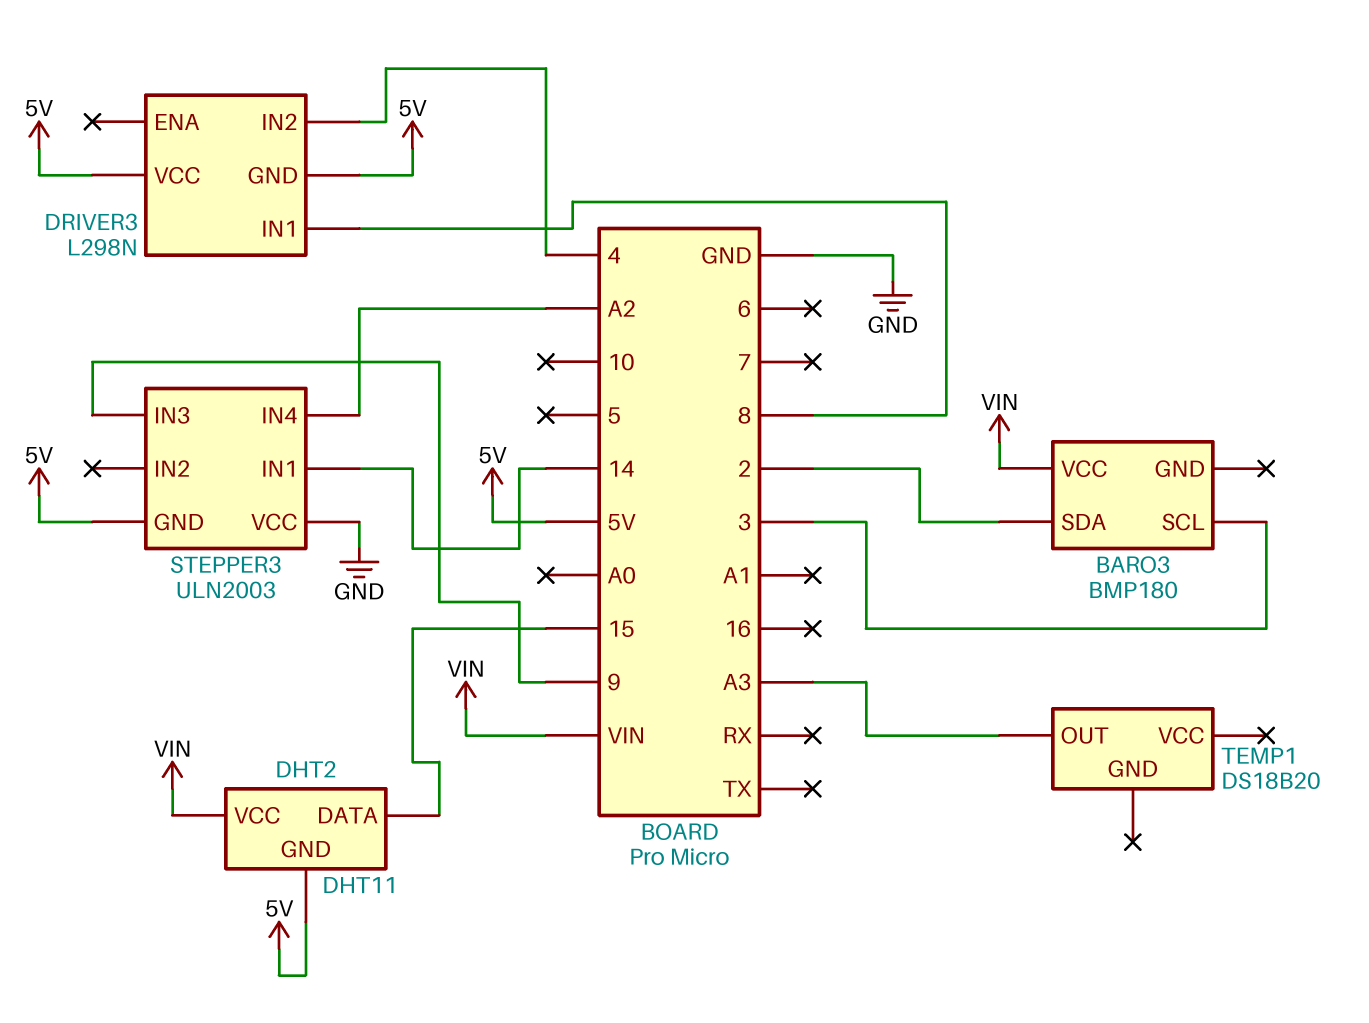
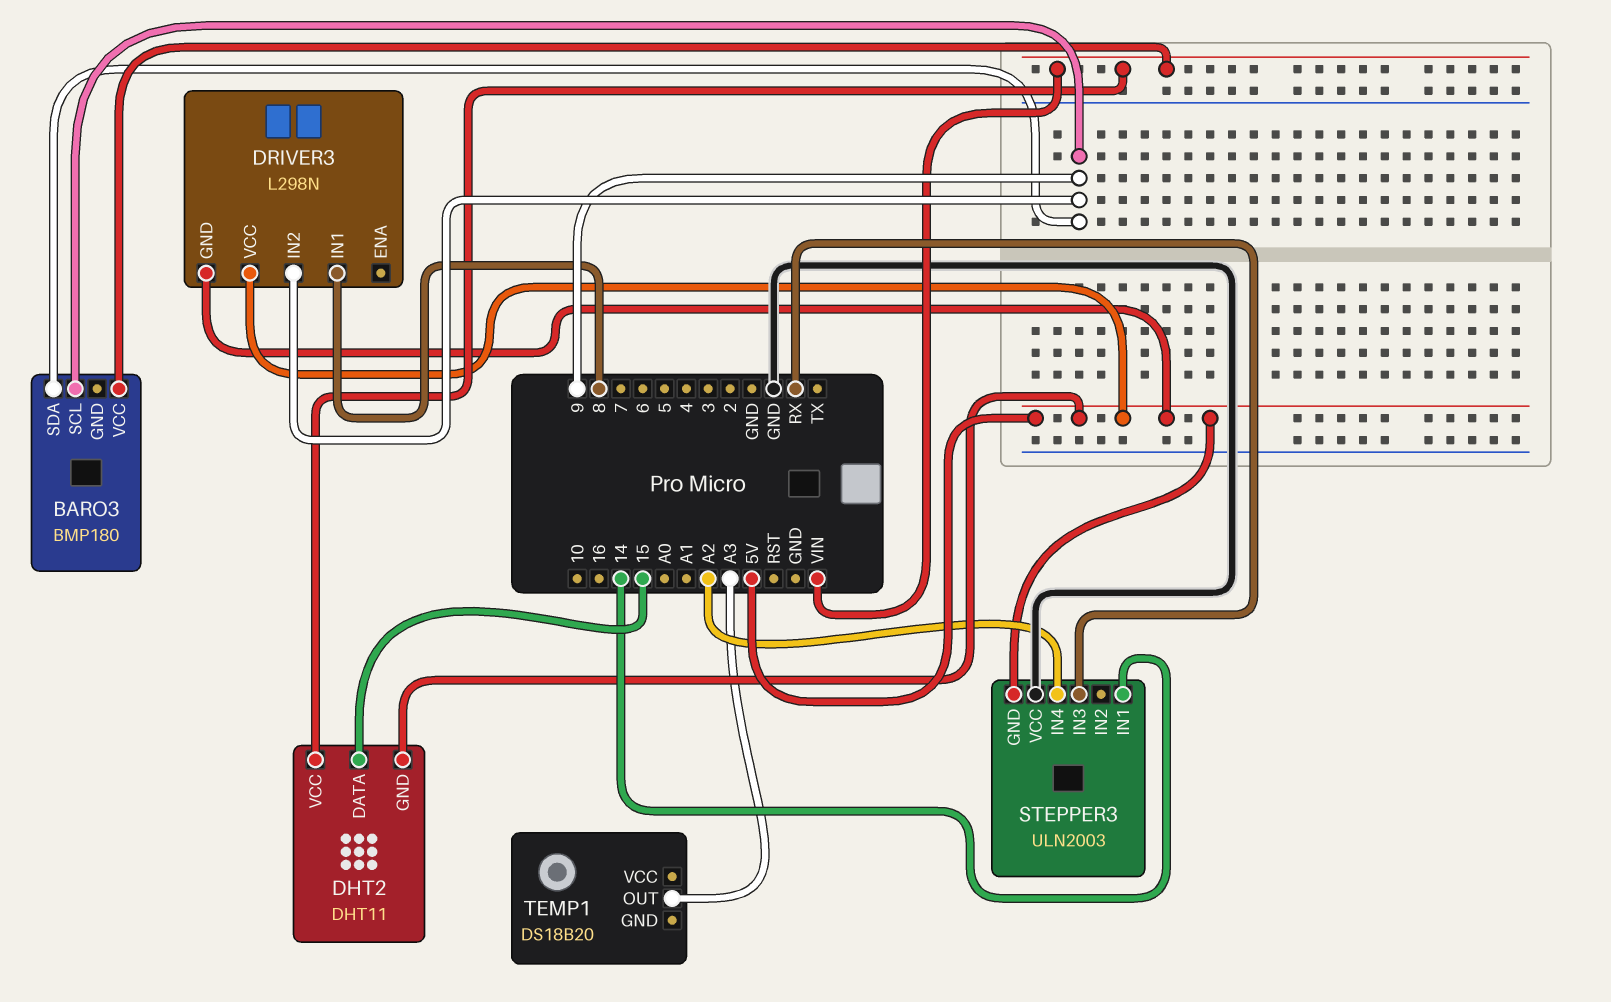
BARO3 pin SCL: 3 -> 9
BARO3 pin SDA: 2 -> 9
DRIVER3 pin IN2: 4 -> 9
STEPPER3 pin IN3: 9 -> RX

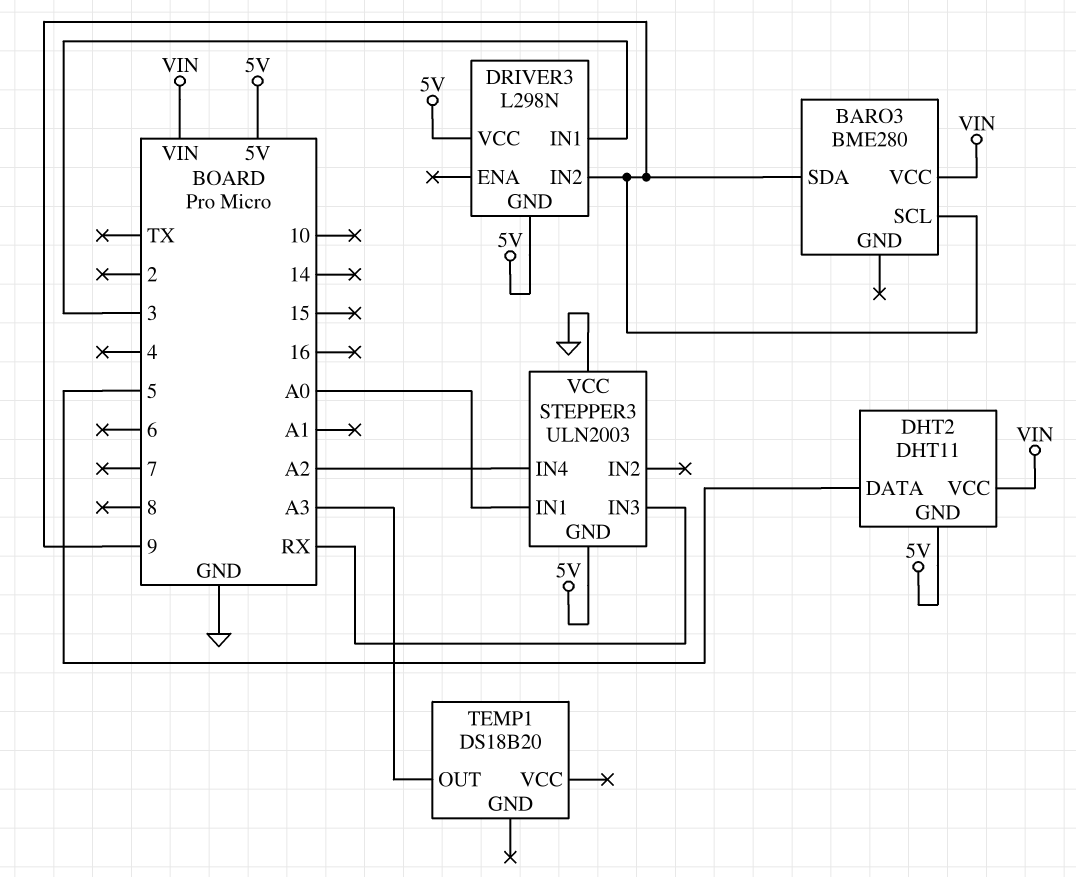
BARO3: BMP180 -> BME280
DHT2 pin DATA: 15 -> 5
DRIVER3 pin IN1: 8 -> 3
STEPPER3 pin IN1: 14 -> A0

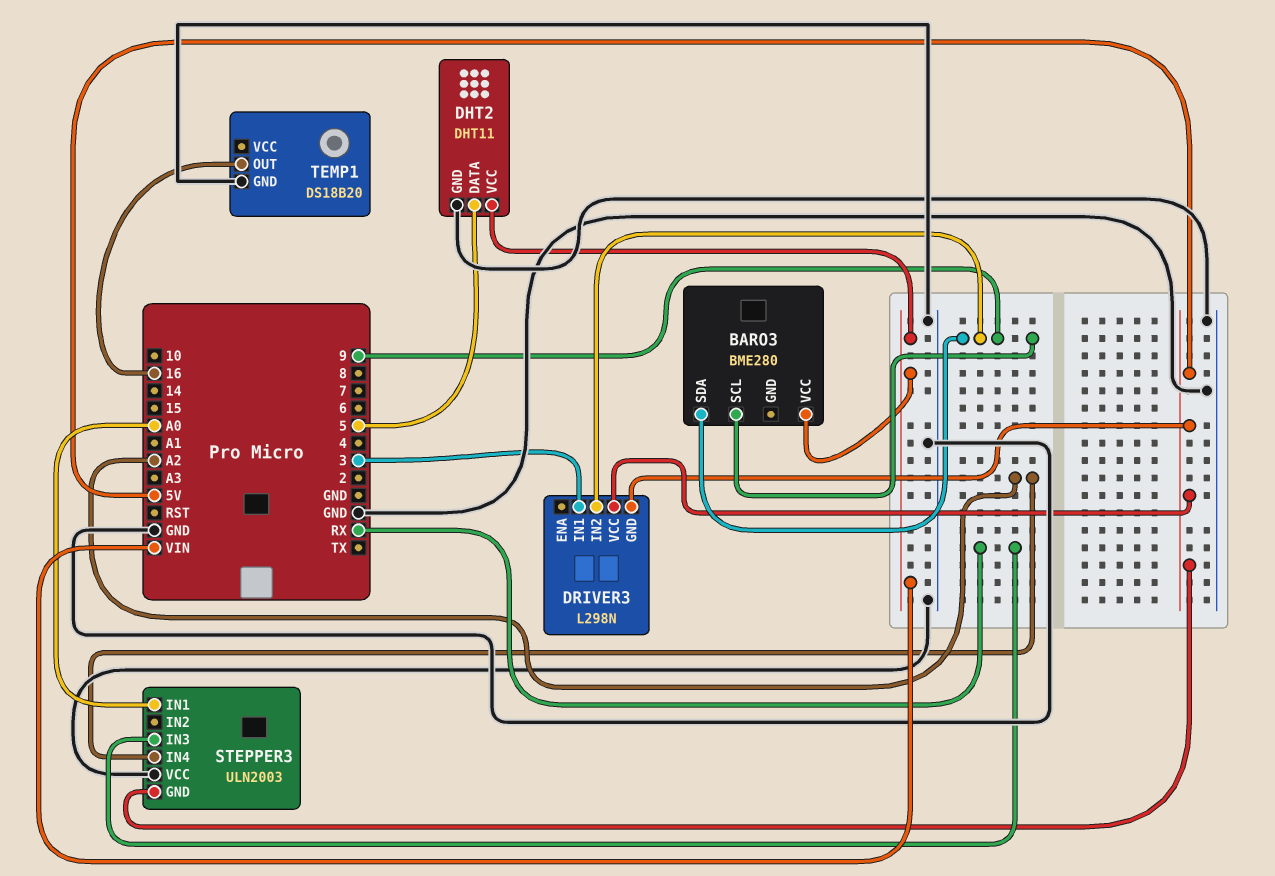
DHT2 pin GND: 5V -> GND
TEMP1 pin GND: none -> GND
TEMP1 pin OUT: A3 -> 16

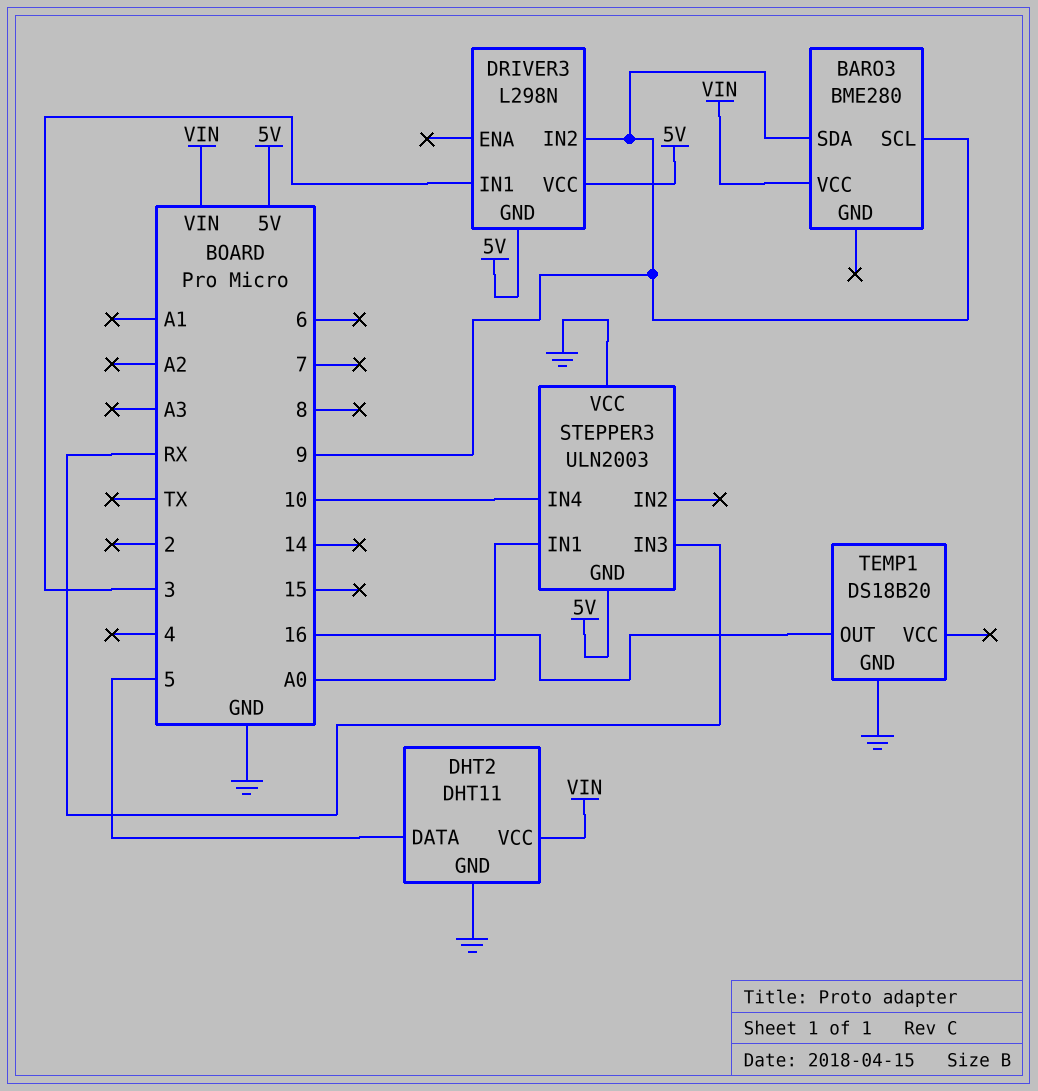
STEPPER3 pin IN4: A2 -> 10

